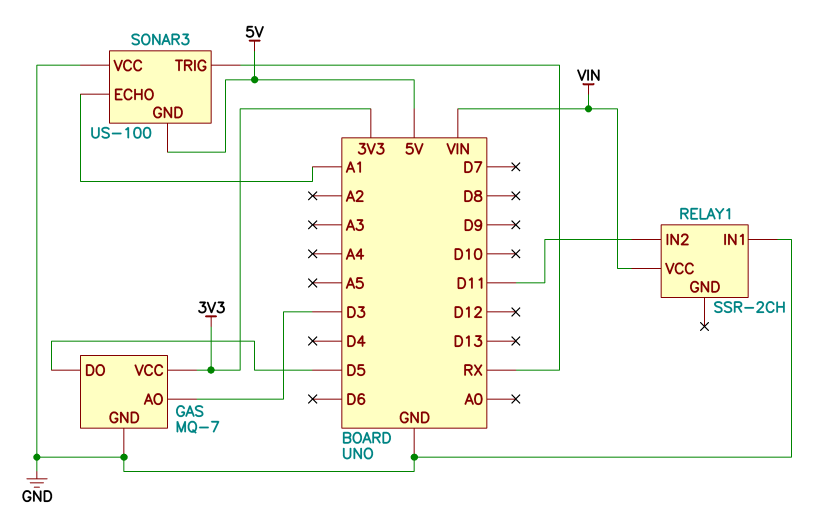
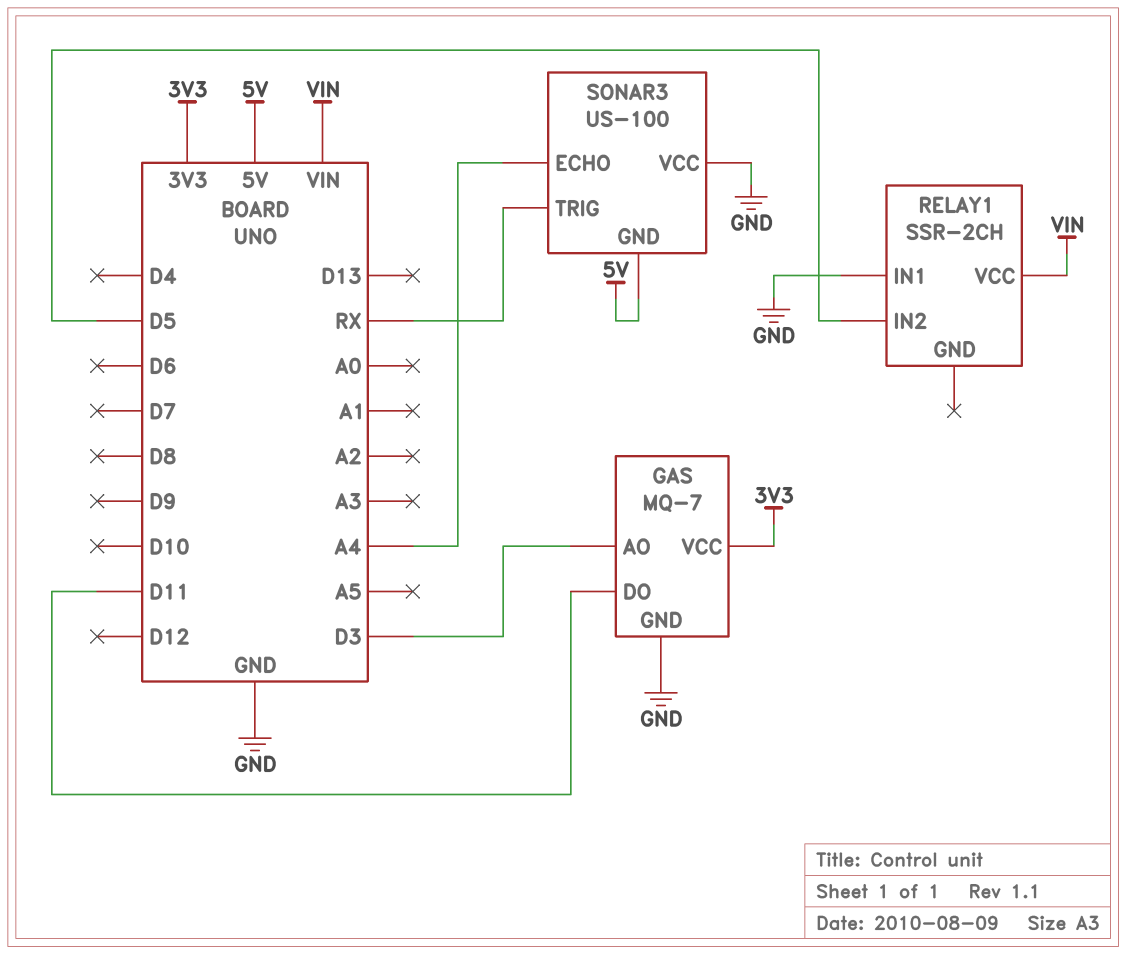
GAS pin DO: D5 -> D11
RELAY1 pin IN2: D11 -> D5
SONAR3 pin ECHO: A1 -> A4

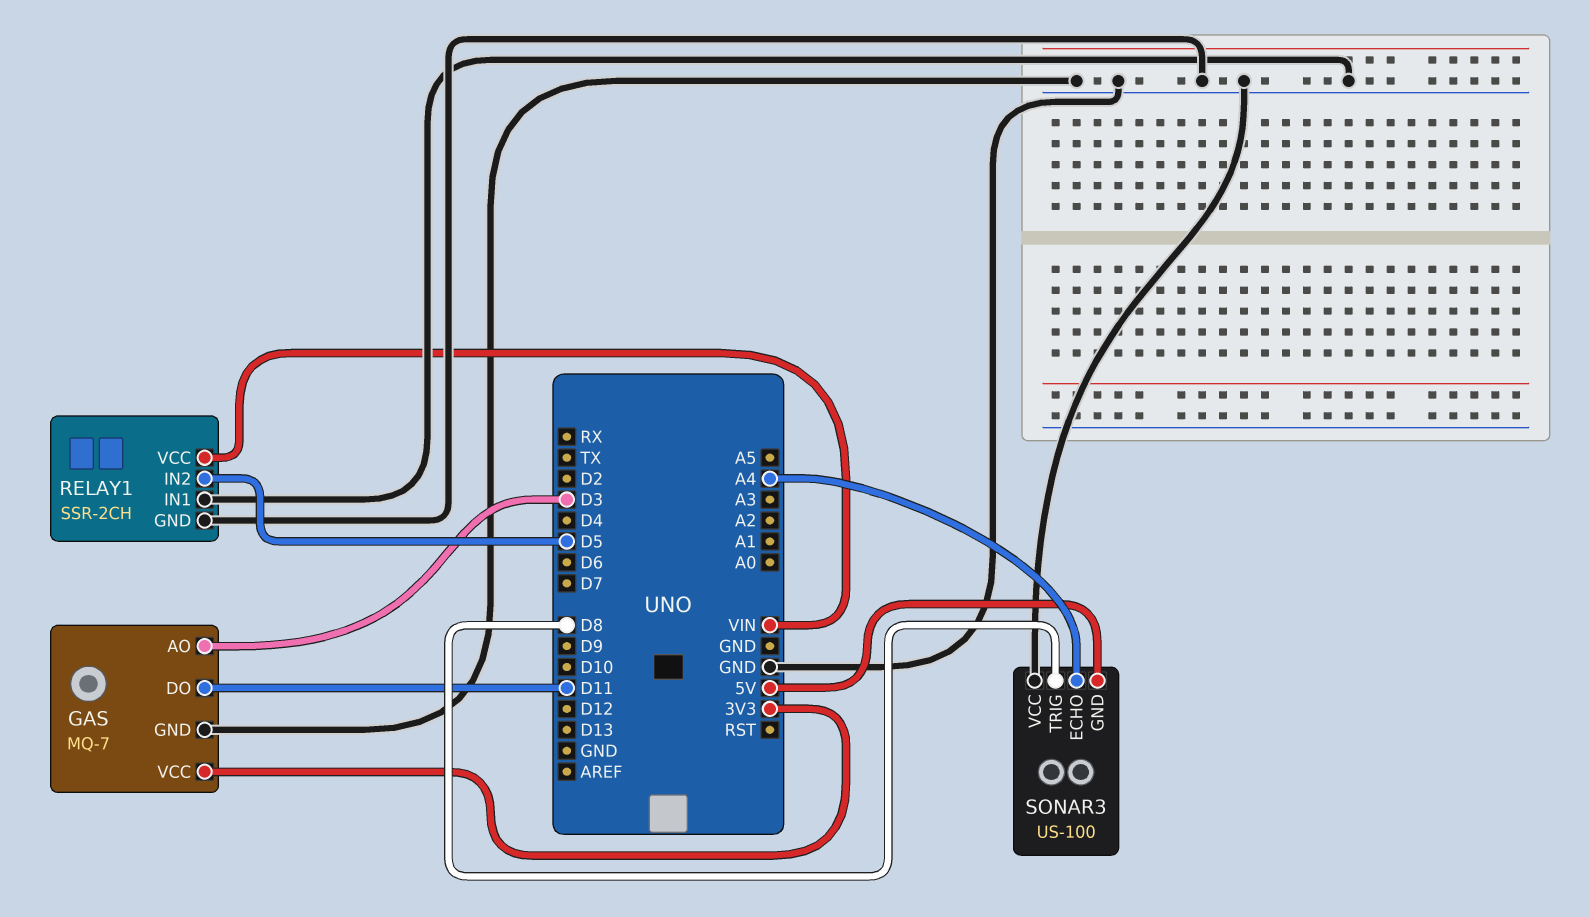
RELAY1 pin GND: none -> GND
SONAR3 pin TRIG: RX -> D8

